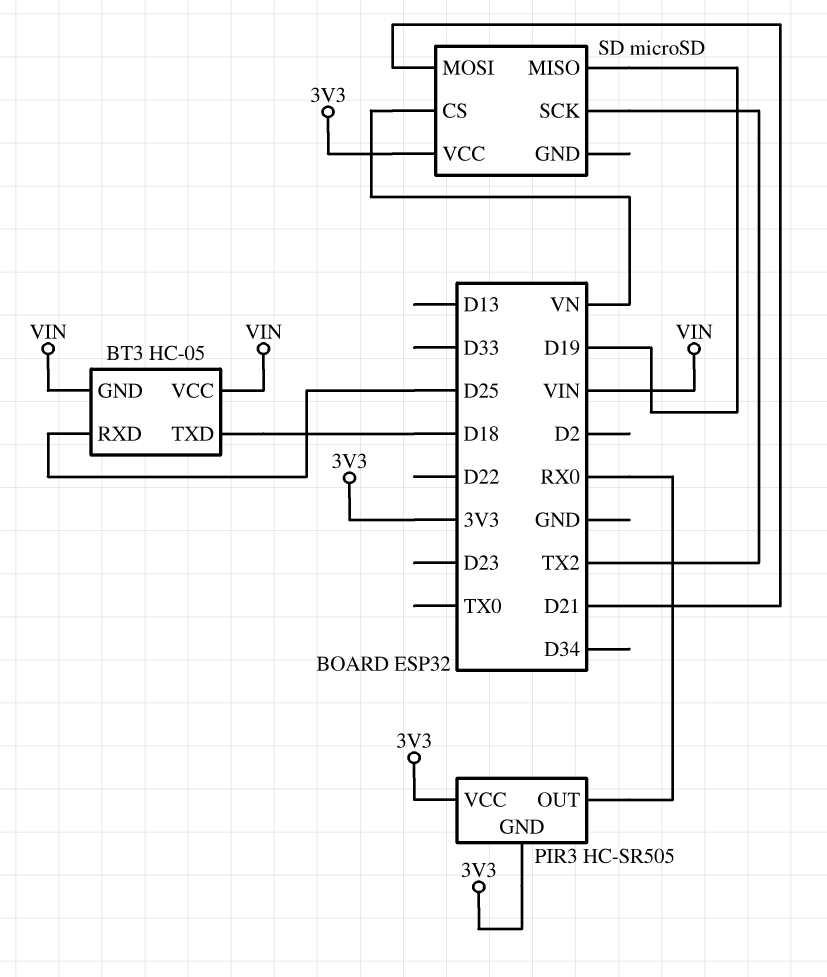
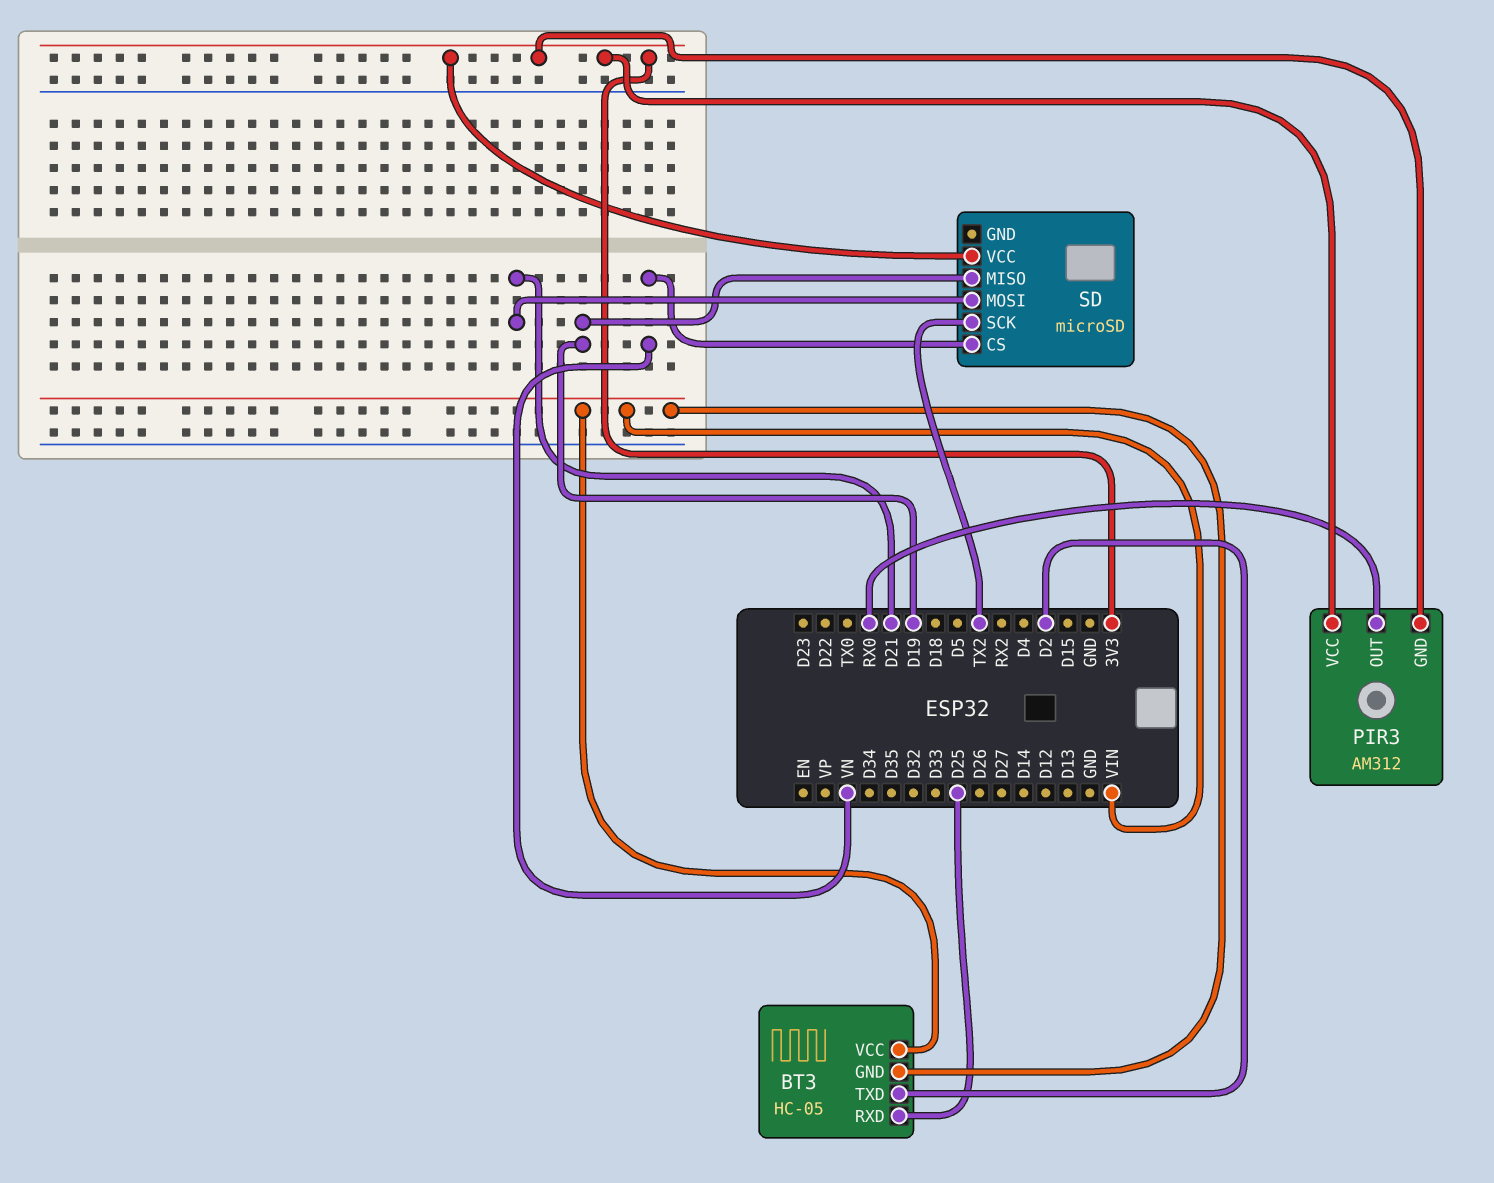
BT3 pin TXD: D18 -> D2
PIR3: HC-SR505 -> AM312

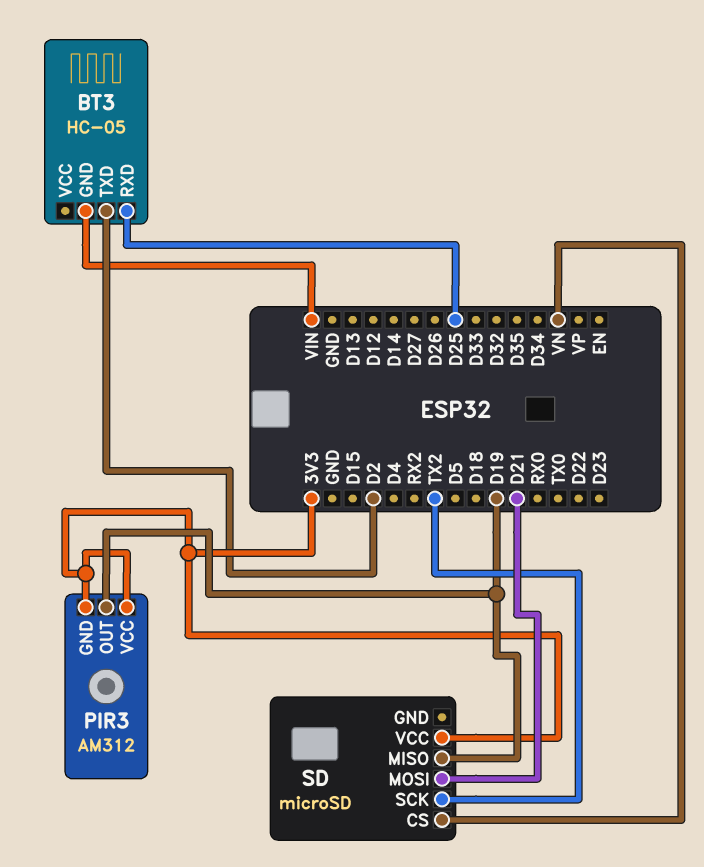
BT3 pin VCC: VIN -> none
PIR3 pin OUT: RX0 -> D19

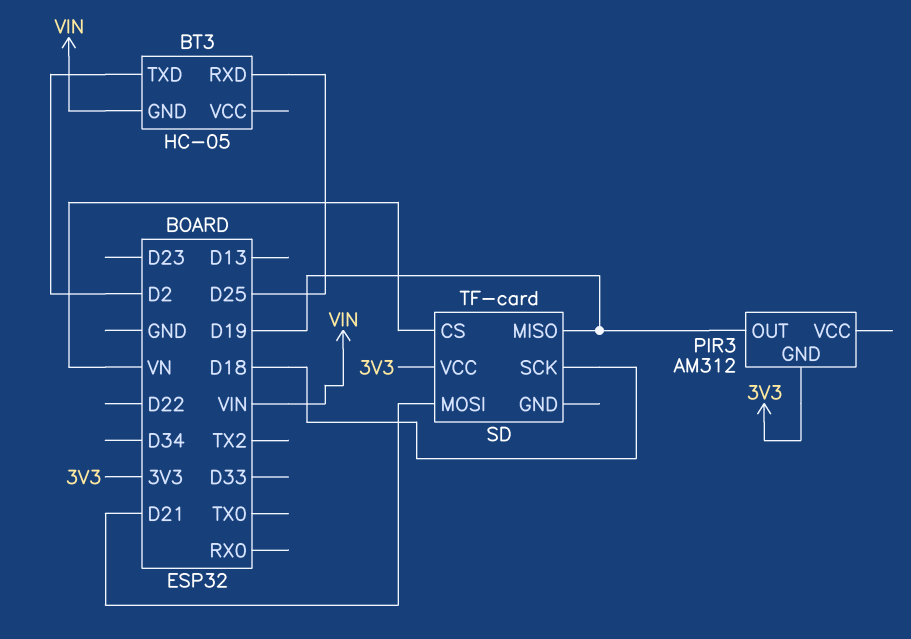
PIR3 pin VCC: 3V3 -> none
SD: microSD -> TF-card
SD pin SCK: TX2 -> D18

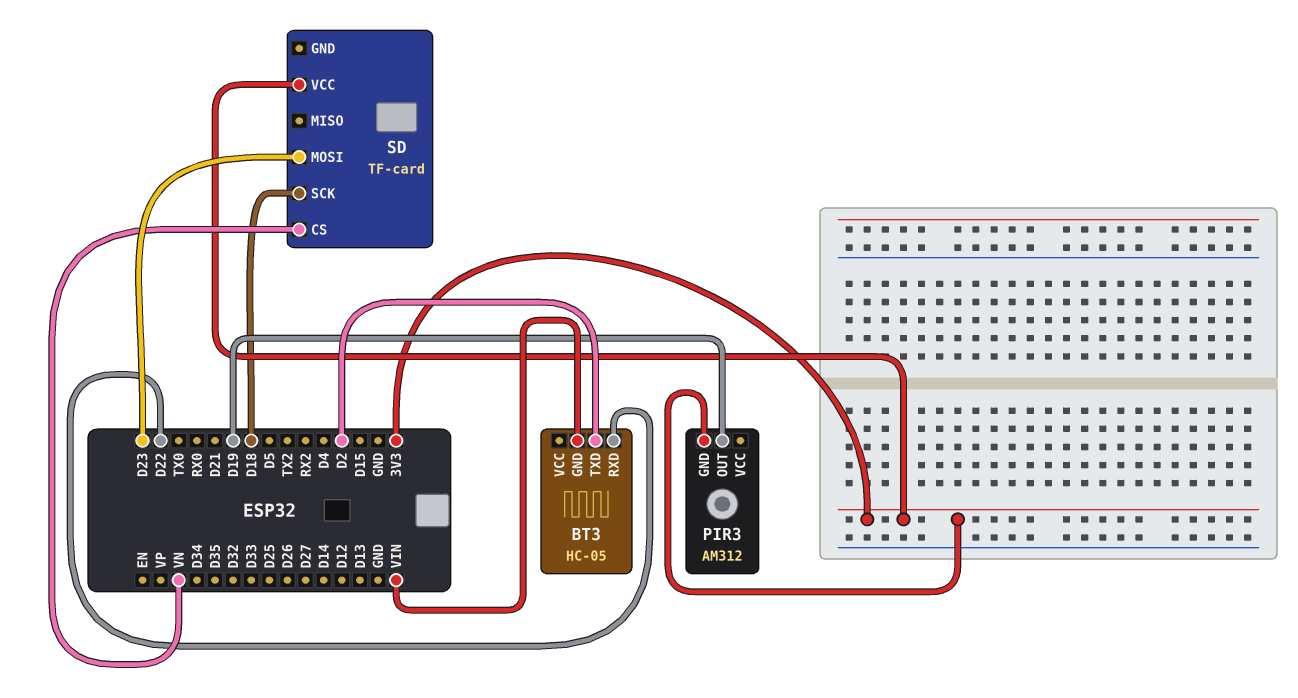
BT3 pin RXD: D25 -> D22
SD pin MISO: D19 -> none
SD pin MOSI: D21 -> D23

